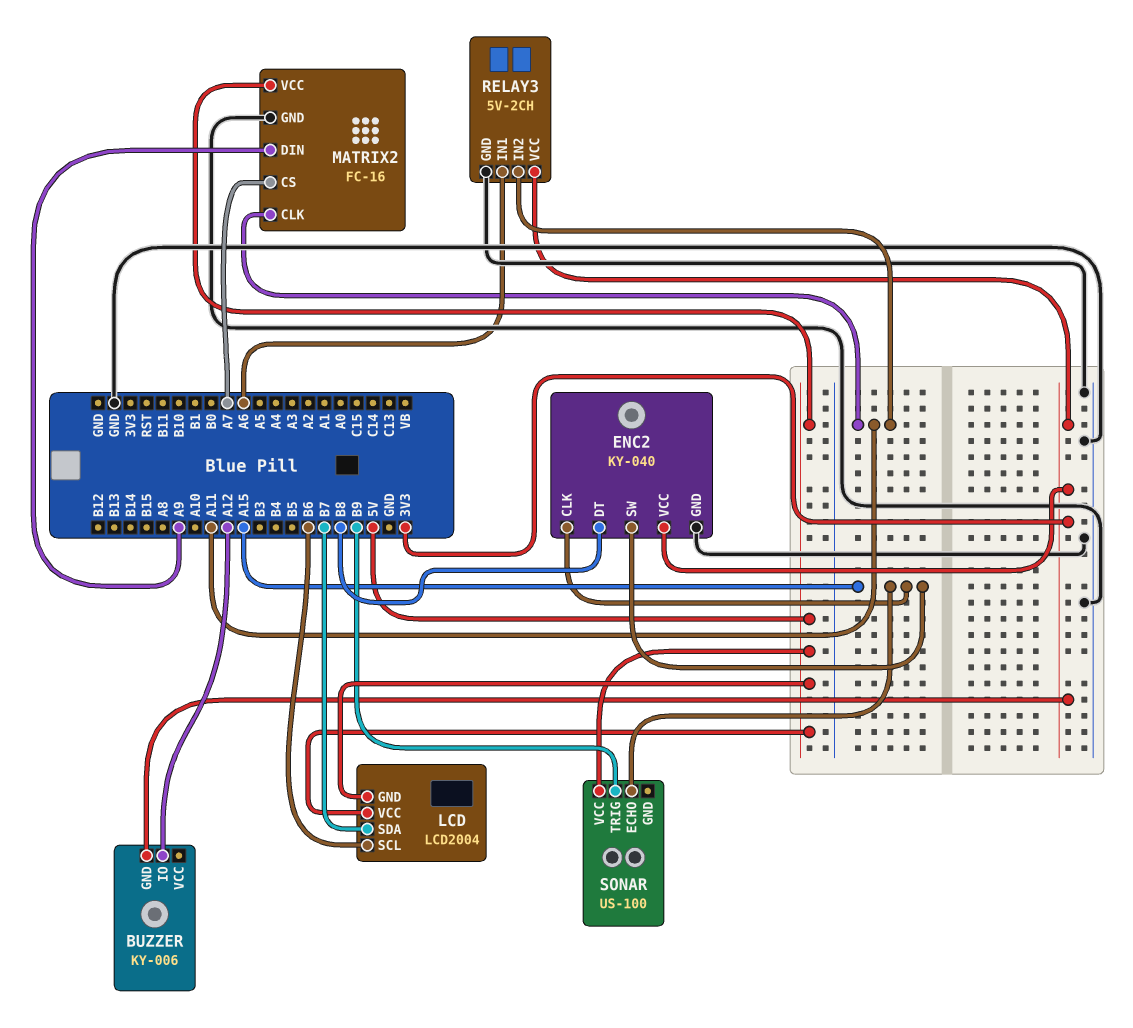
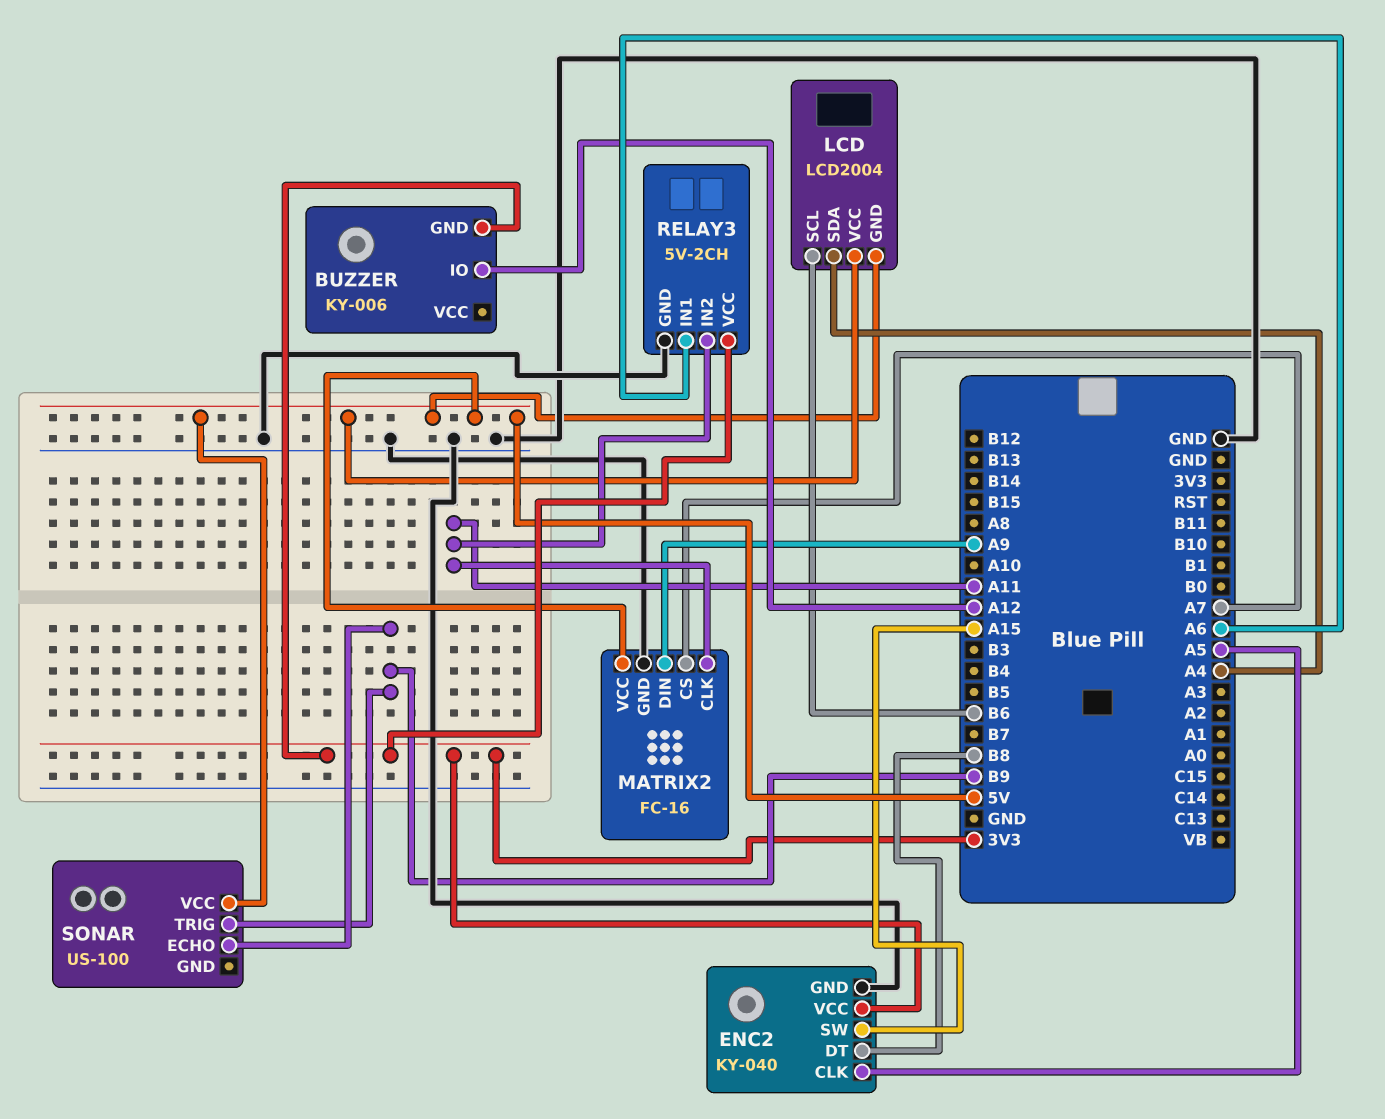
ENC2 pin CLK: A15 -> A5
LCD pin SDA: B7 -> A4
SONAR pin ECHO: A15 -> B9

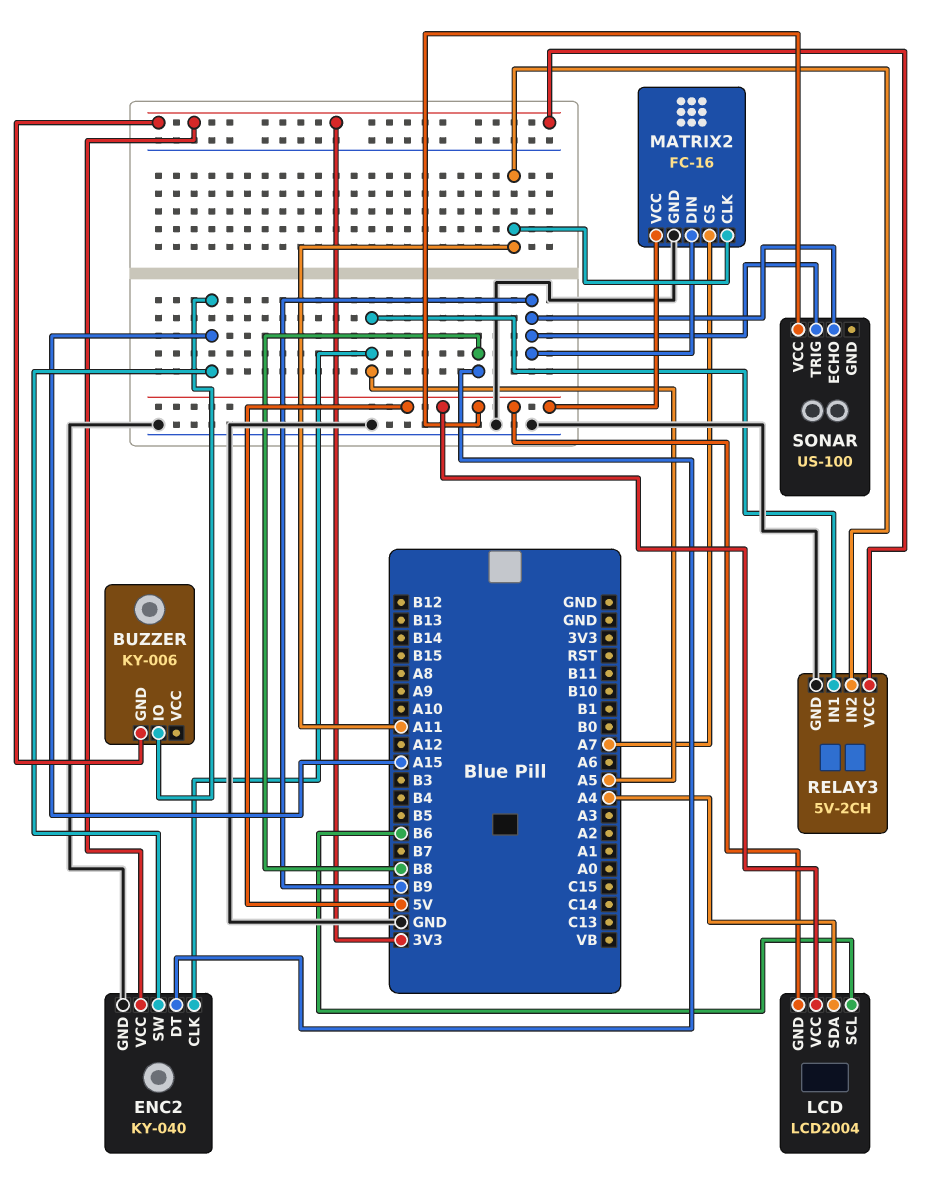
BUZZER pin IO: A12 -> A15
MATRIX2 pin DIN: A9 -> B9
RELAY3 pin IN1: A6 -> A5

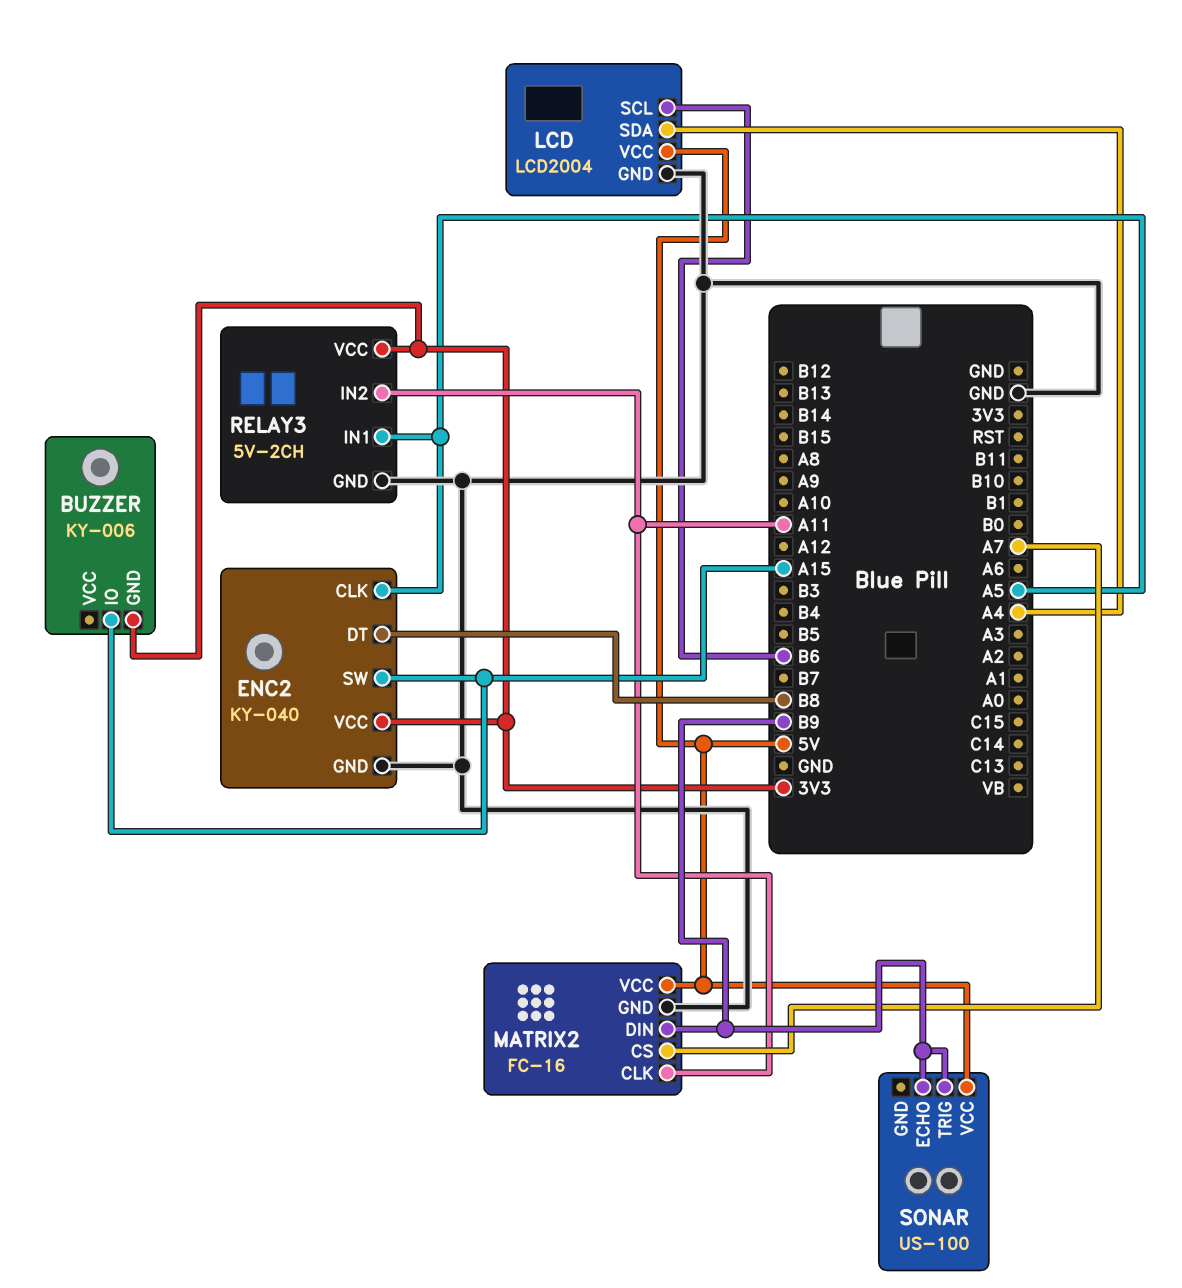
LCD pin GND: 5V -> GND

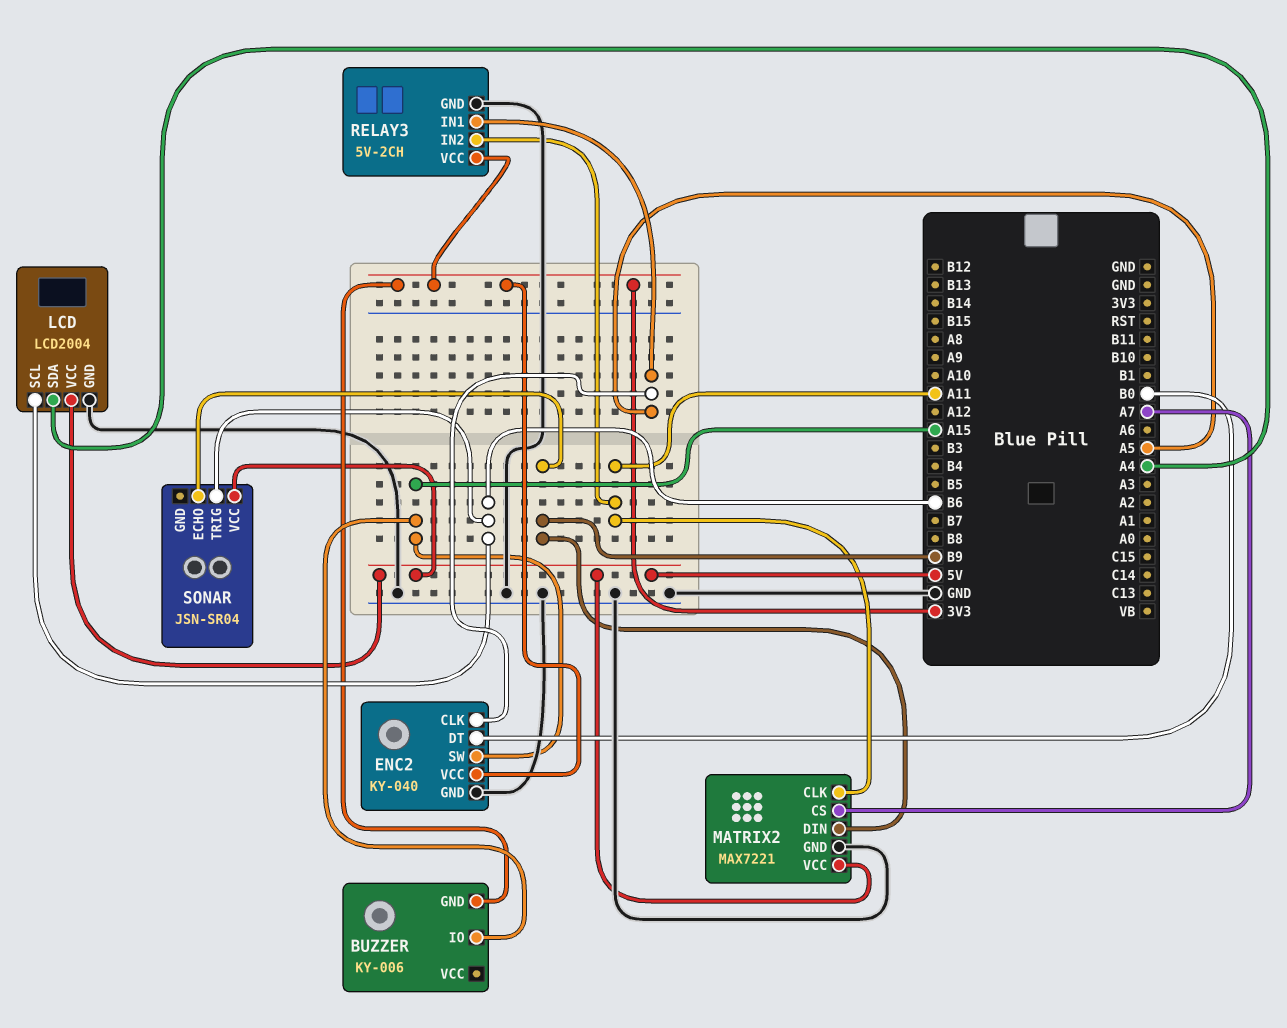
ENC2 pin DT: B8 -> B0
MATRIX2: FC-16 -> MAX7221
SONAR: US-100 -> JSN-SR04
SONAR pin TRIG: B9 -> B6

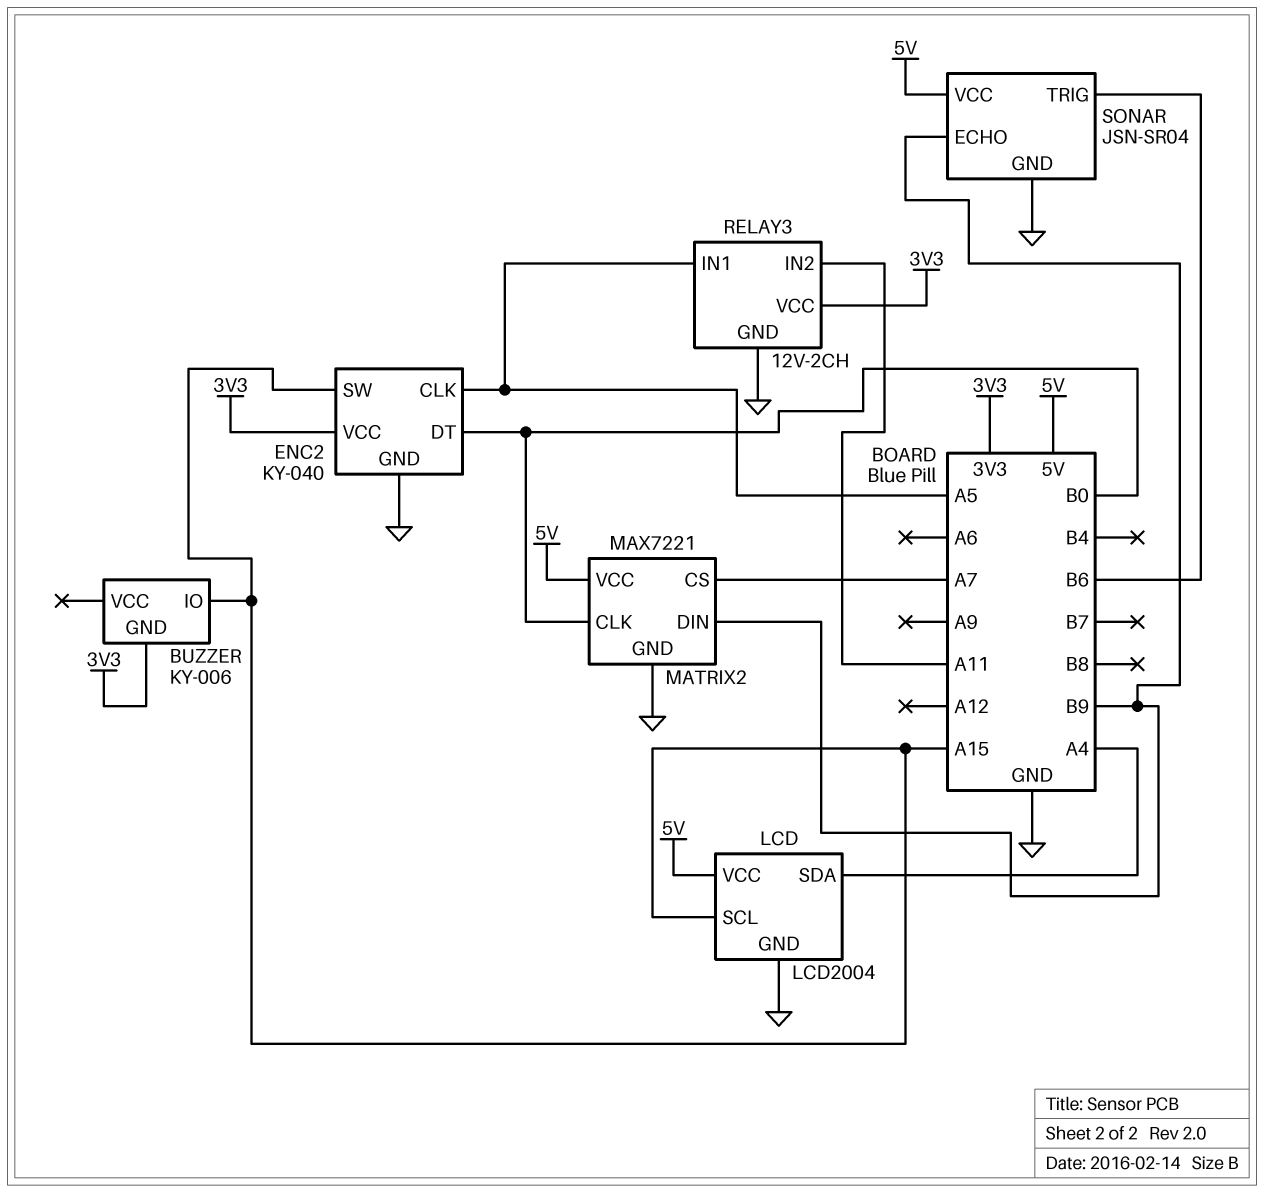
LCD pin SCL: B6 -> A15
MATRIX2 pin CLK: A11 -> B0
RELAY3: 5V-2CH -> 12V-2CH
SONAR pin GND: none -> GND

